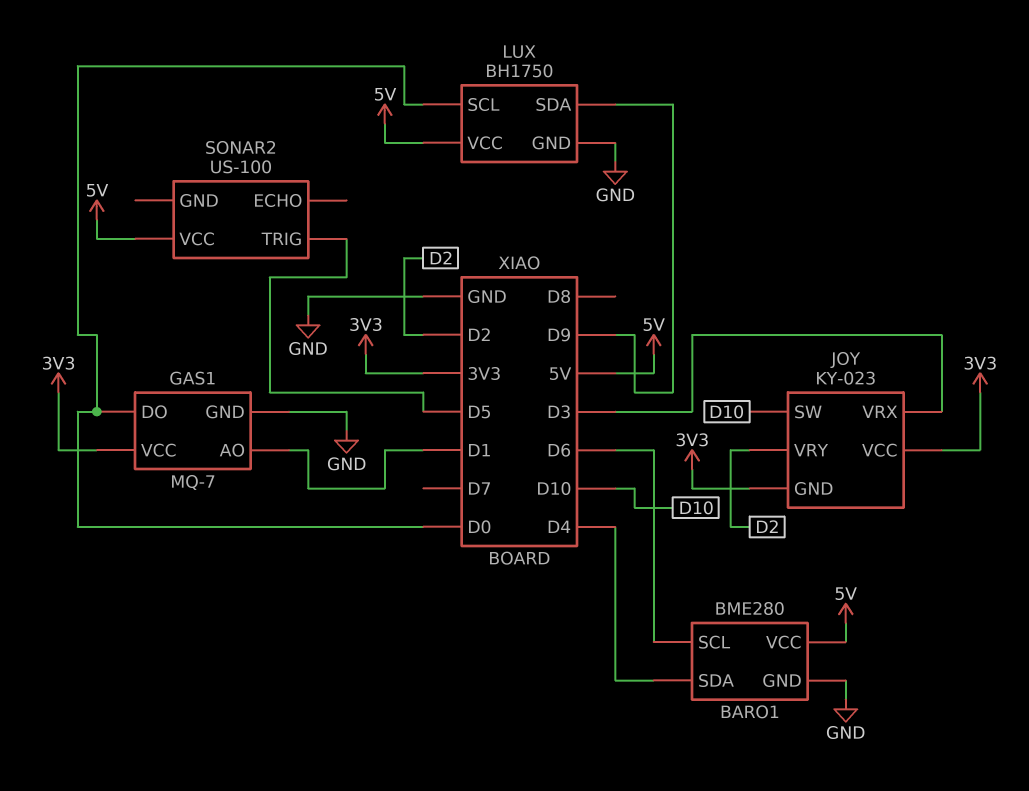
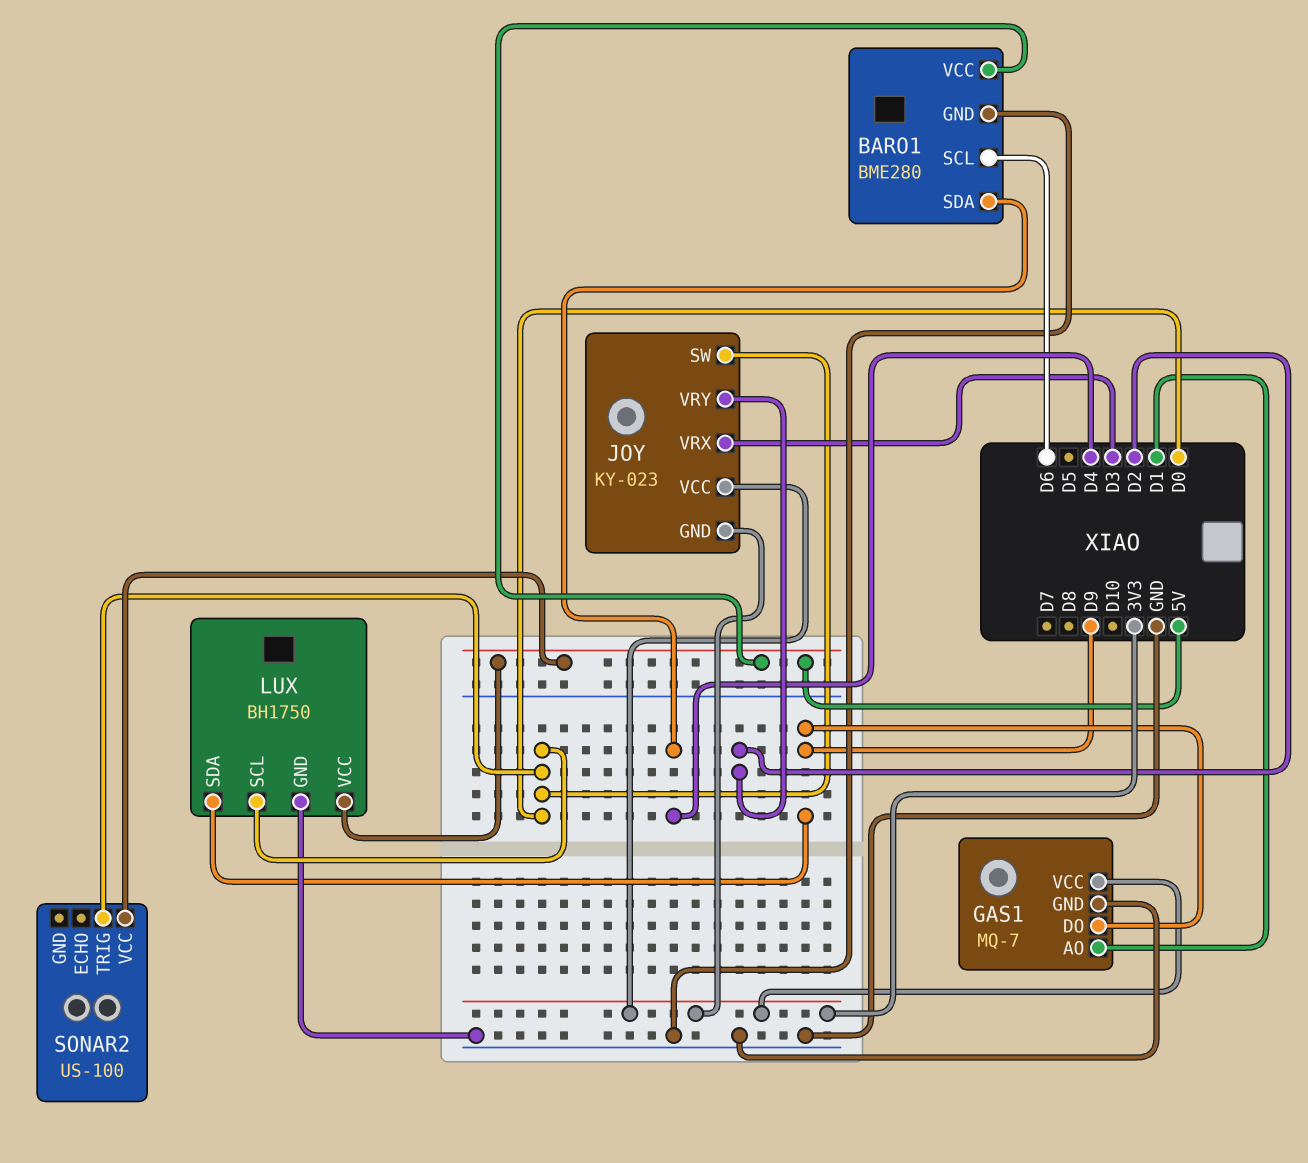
GAS1 pin DO: D0 -> D9
JOY pin SW: D10 -> D0
SONAR2 pin TRIG: D5 -> D0

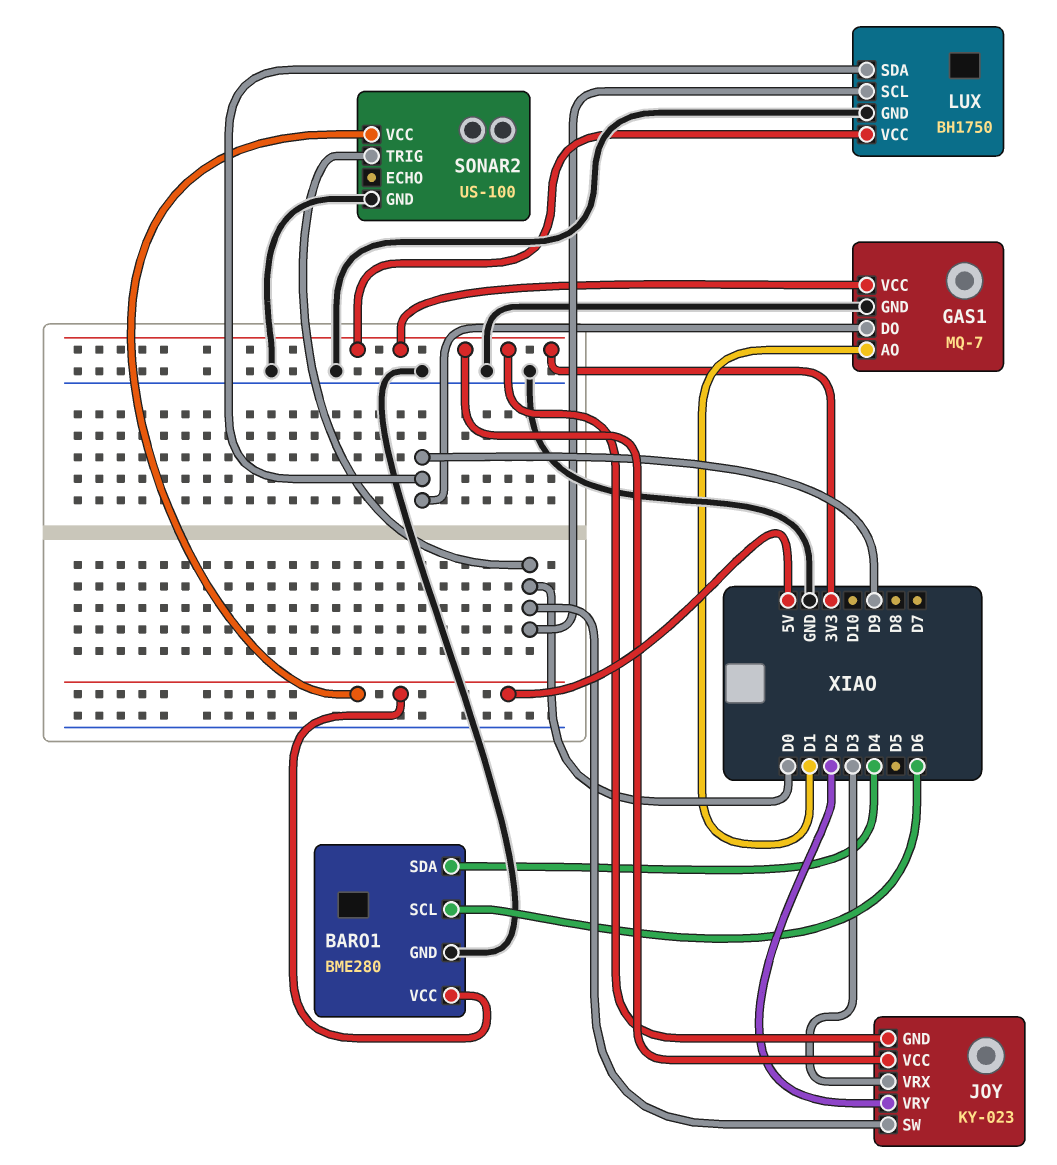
LUX pin VCC: 5V -> 3V3
SONAR2 pin GND: none -> GND

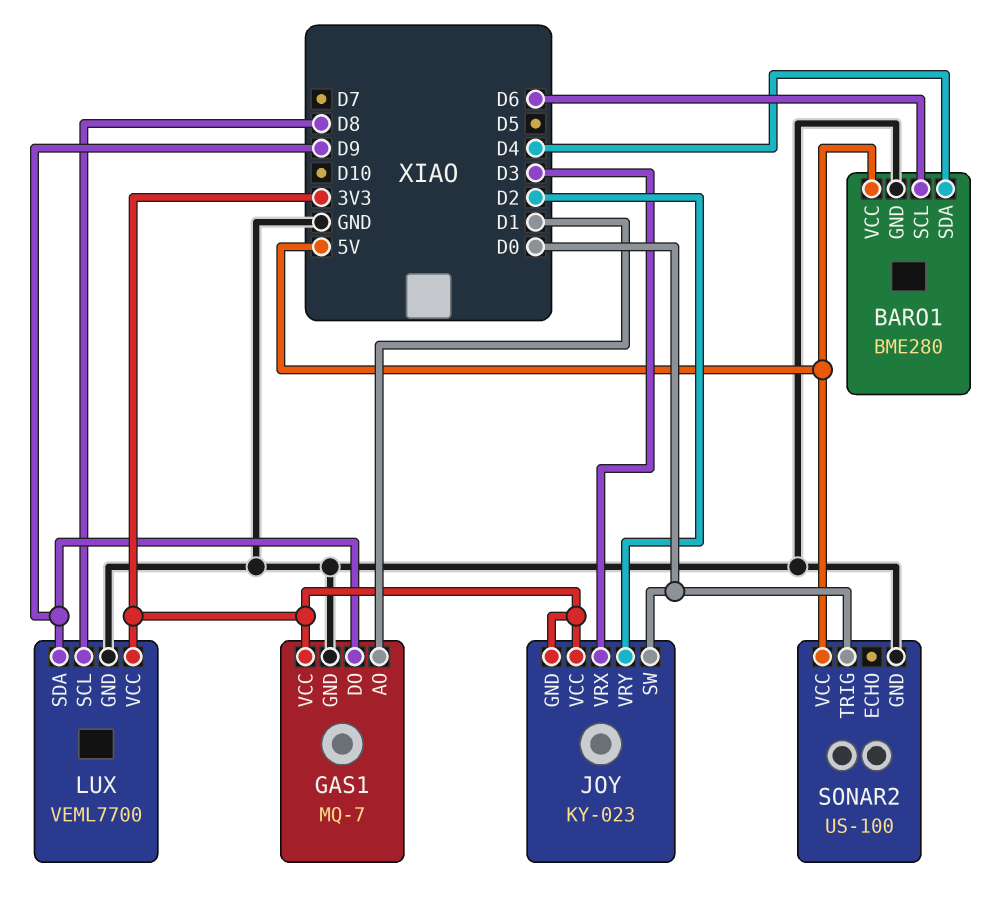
LUX: BH1750 -> VEML7700
LUX pin SCL: D0 -> D8

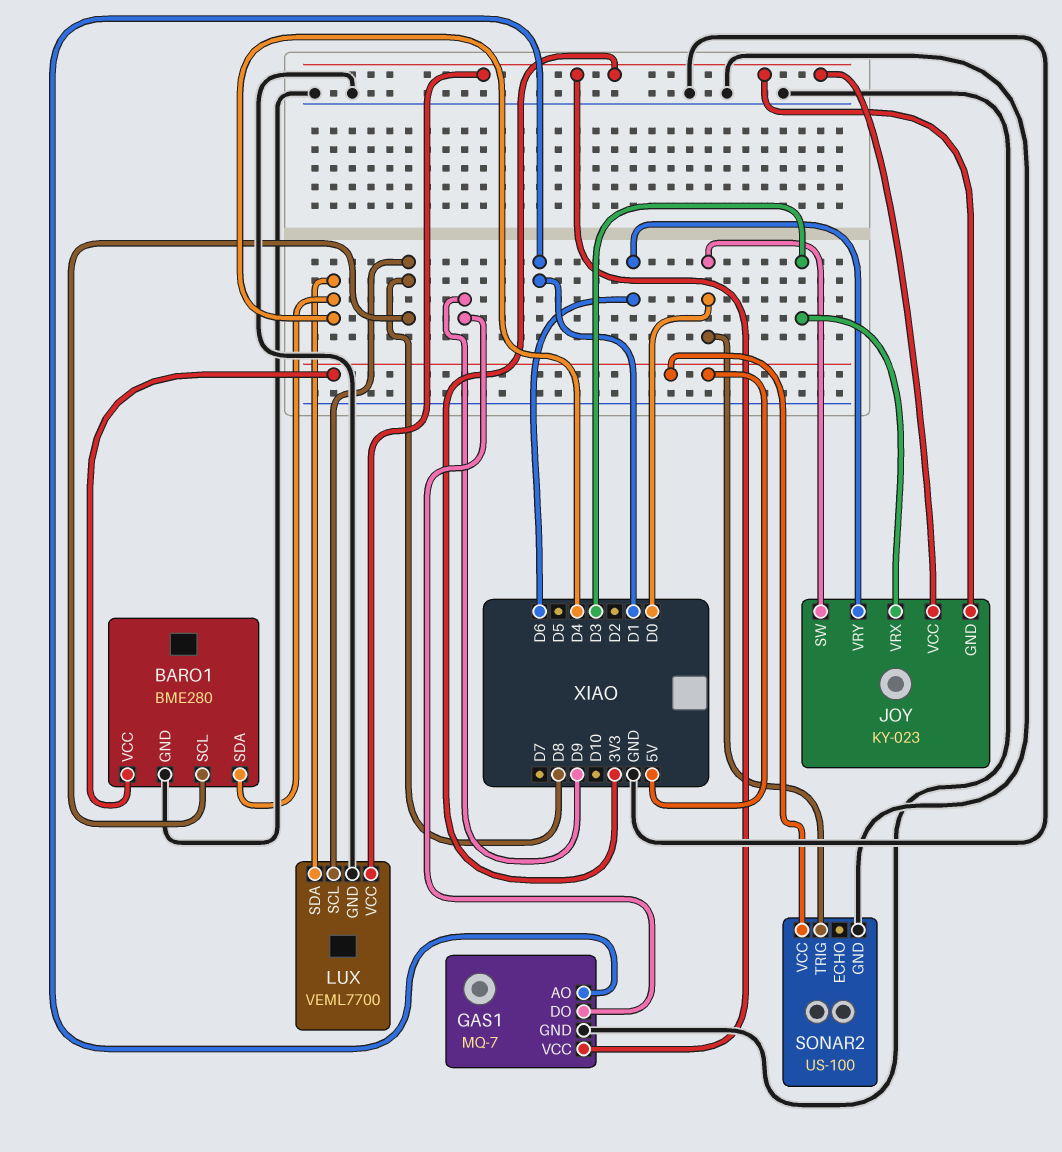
BARO1 pin SCL: D6 -> D8
JOY pin VRY: D2 -> D6
LUX pin SDA: D9 -> D4

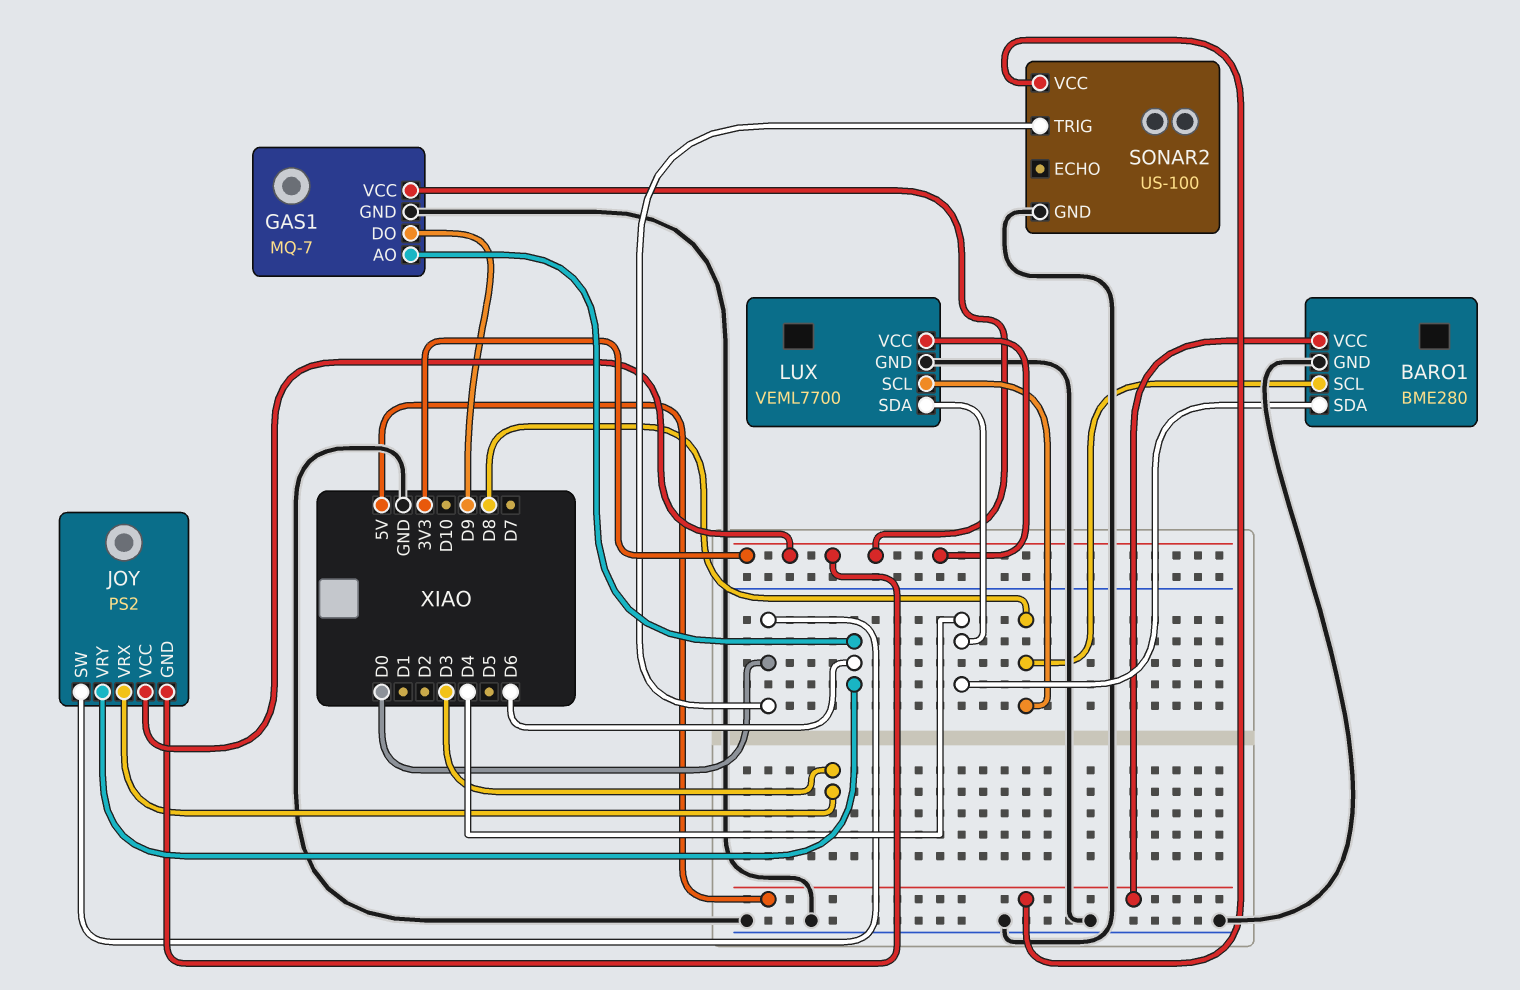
GAS1 pin AO: D1 -> D6
JOY: KY-023 -> PS2

